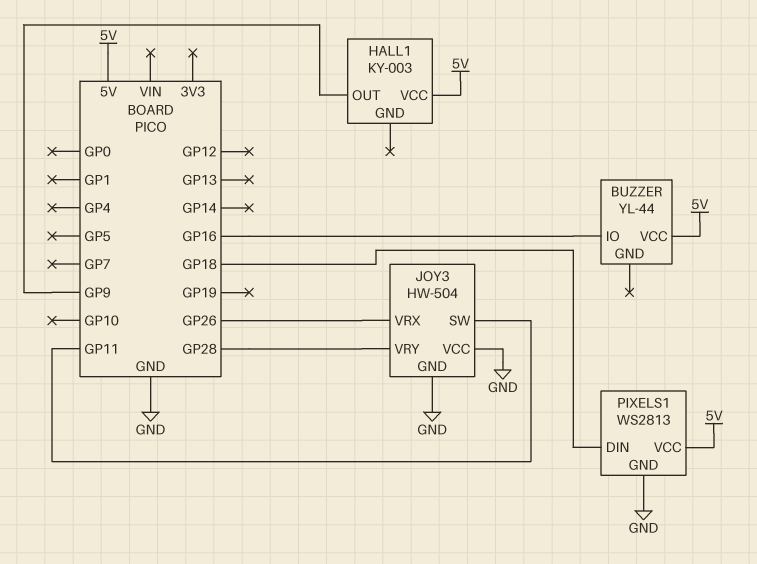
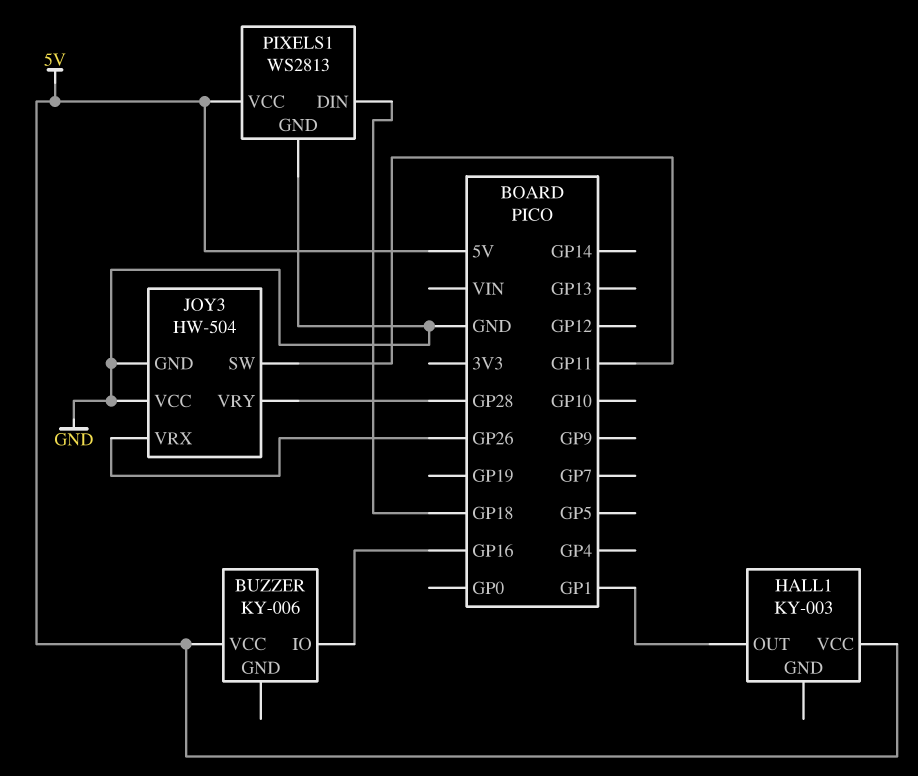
BUZZER: YL-44 -> KY-006
HALL1 pin OUT: GP9 -> GP1

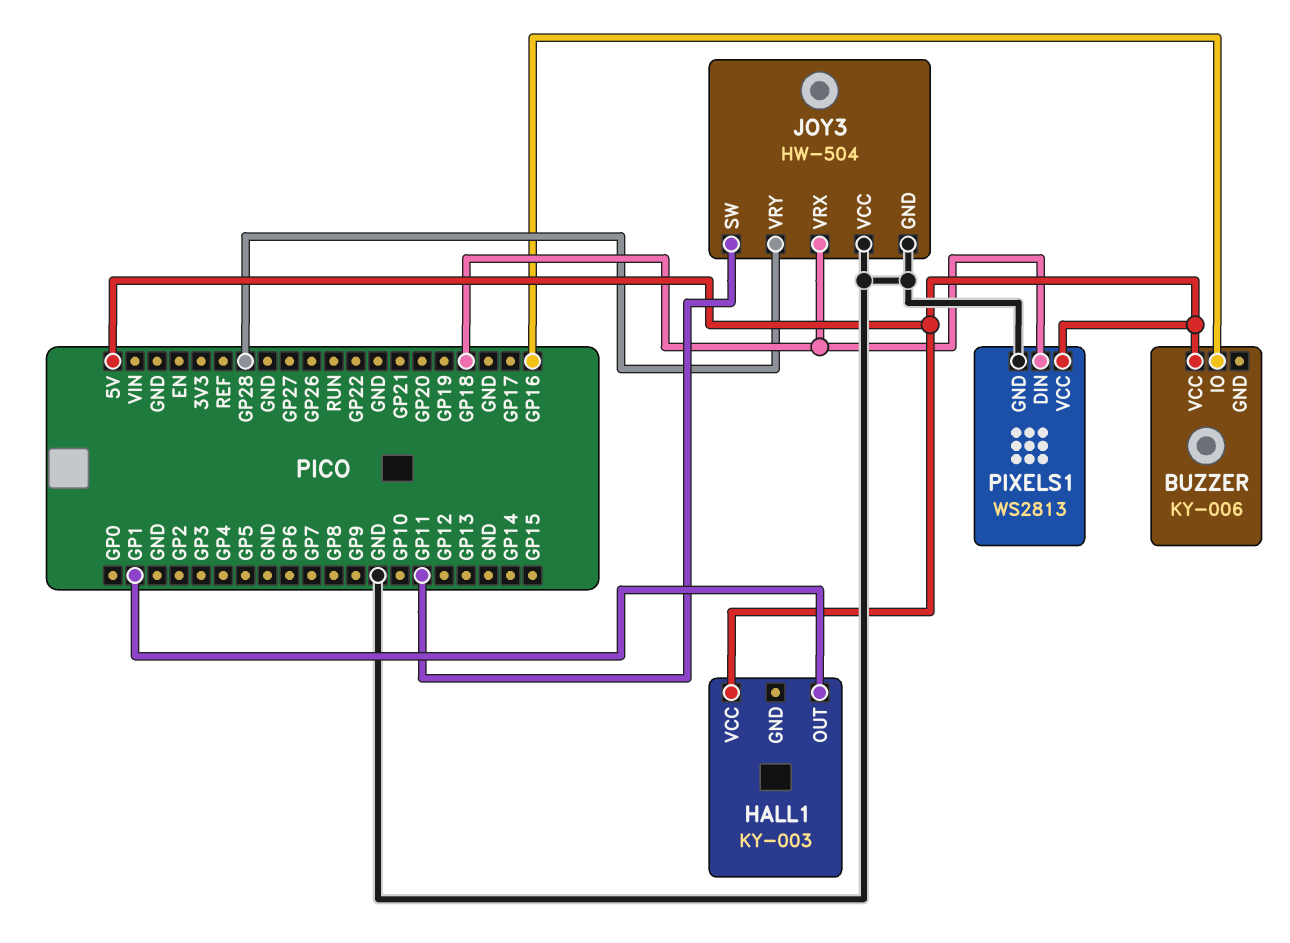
JOY3 pin VRX: GP26 -> GP18

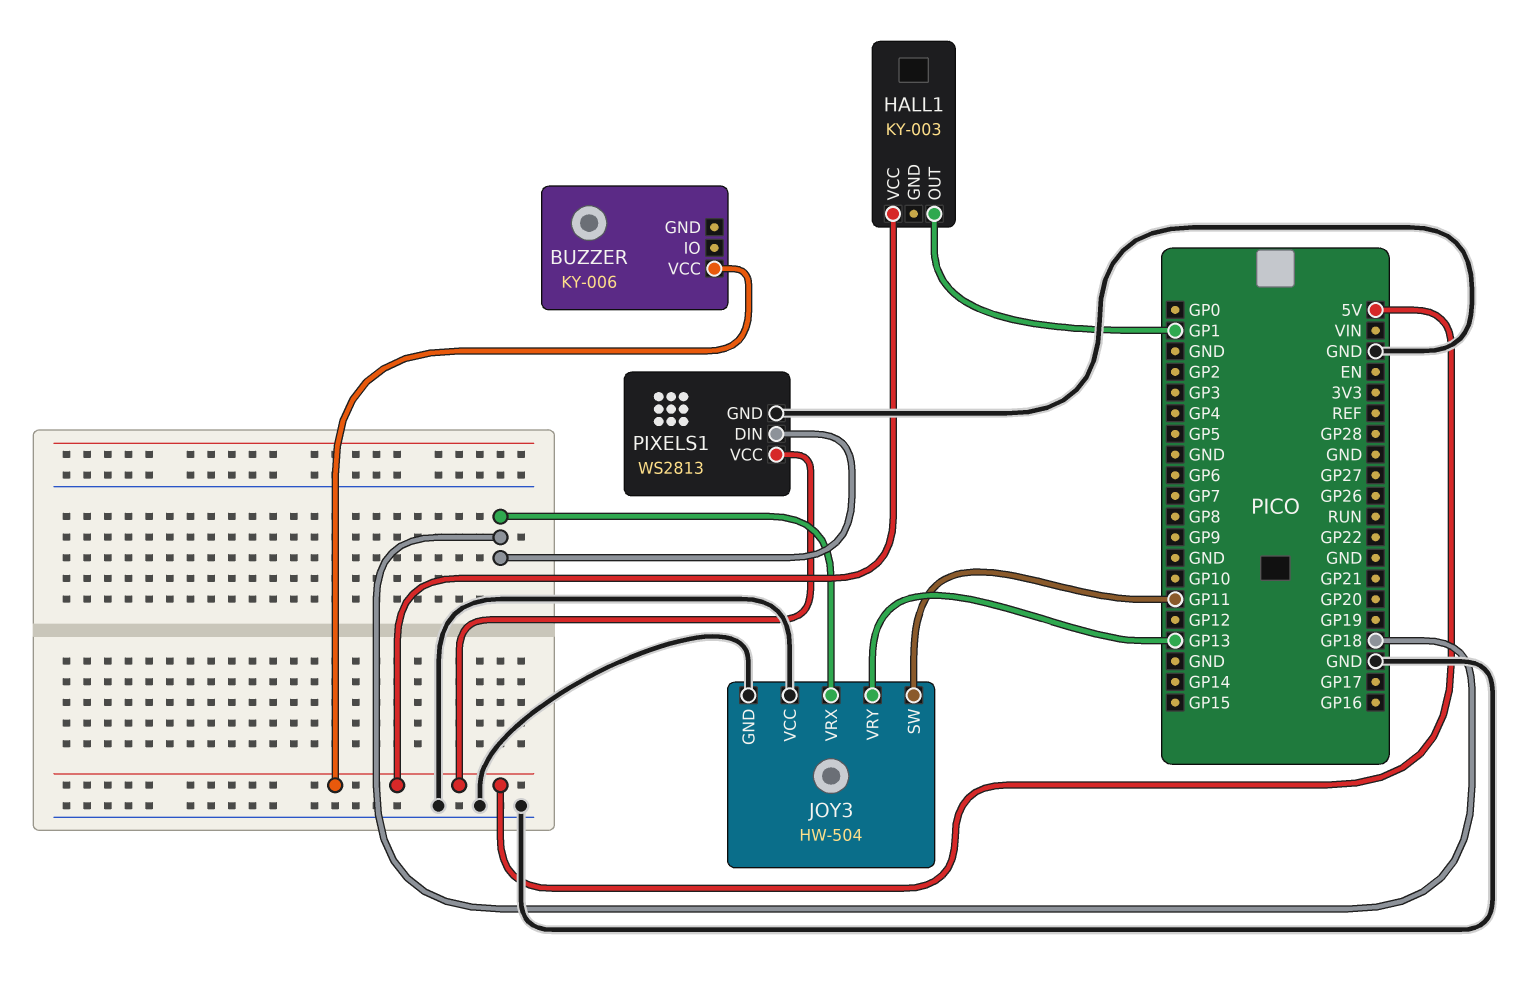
BUZZER pin IO: GP16 -> none
JOY3 pin VRY: GP28 -> GP13

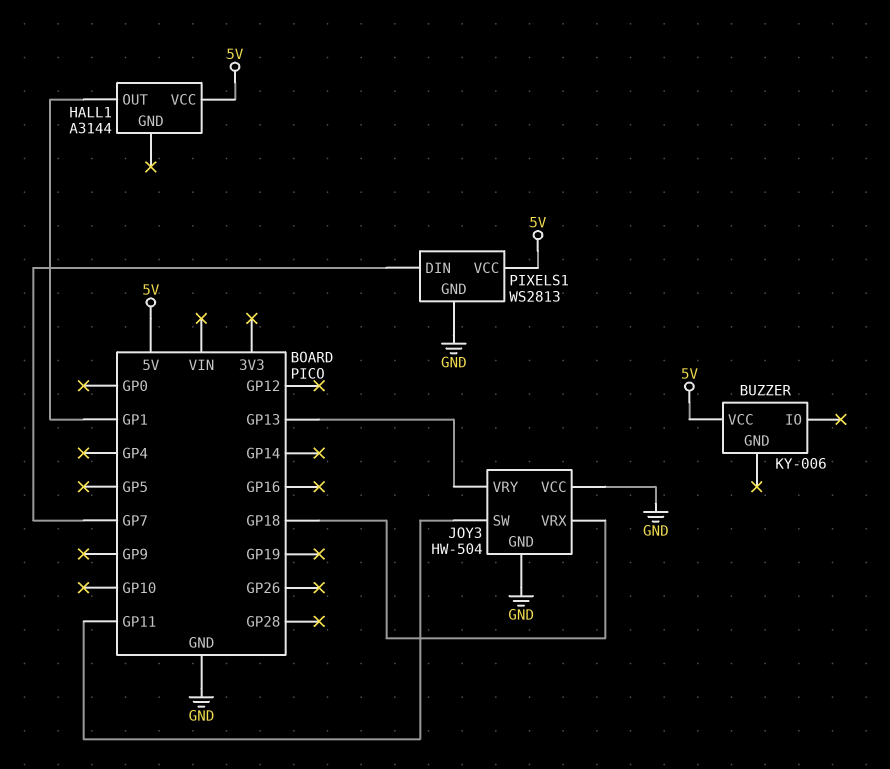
HALL1: KY-003 -> A3144
PIXELS1 pin DIN: GP18 -> GP7

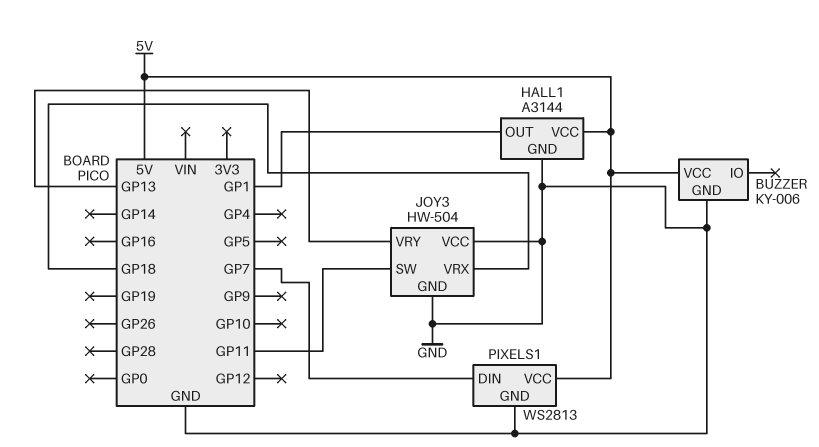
BUZZER pin GND: none -> GND
HALL1 pin GND: none -> GND

